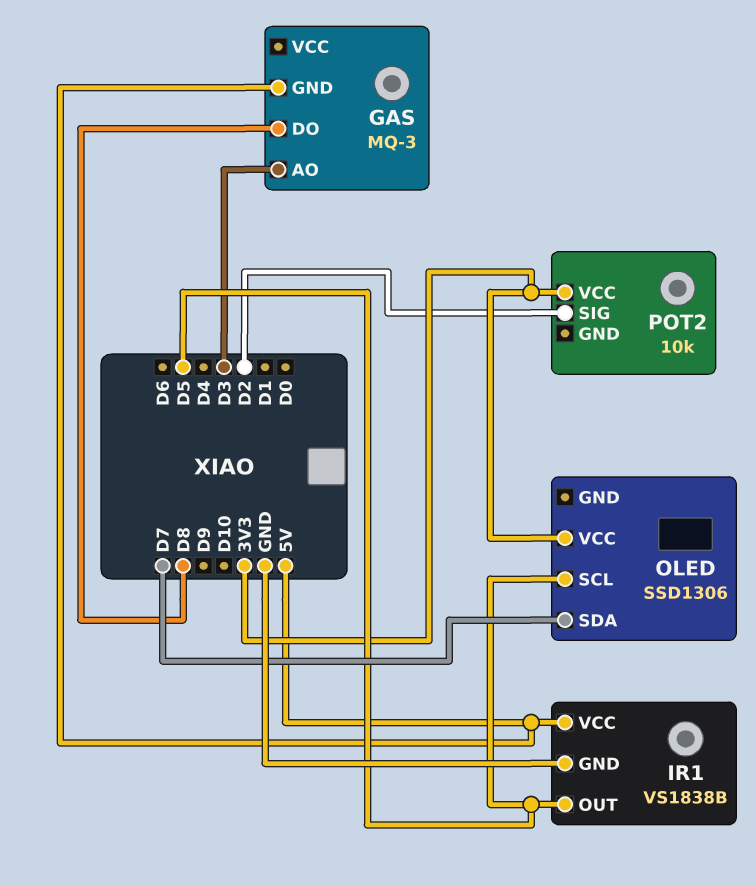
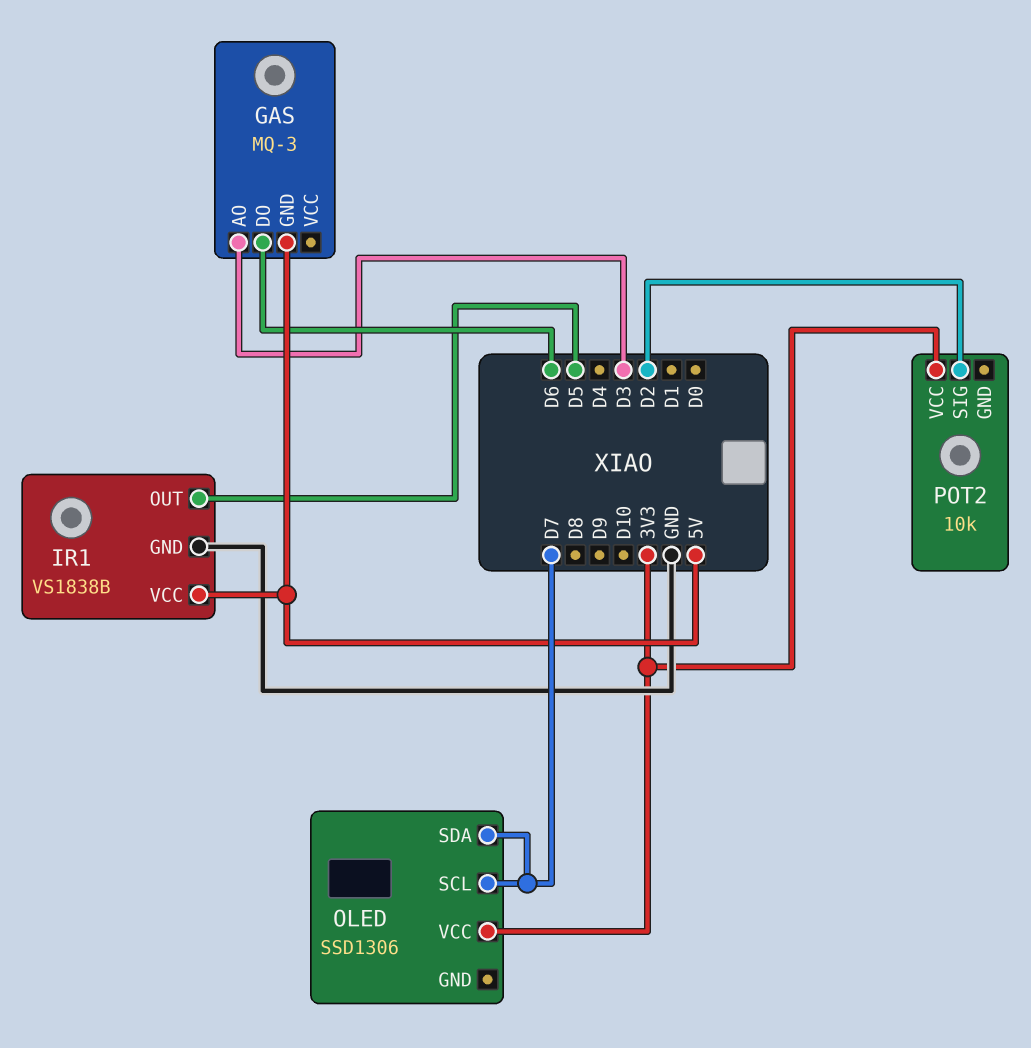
GAS pin DO: D8 -> D6
OLED pin SCL: D5 -> D7

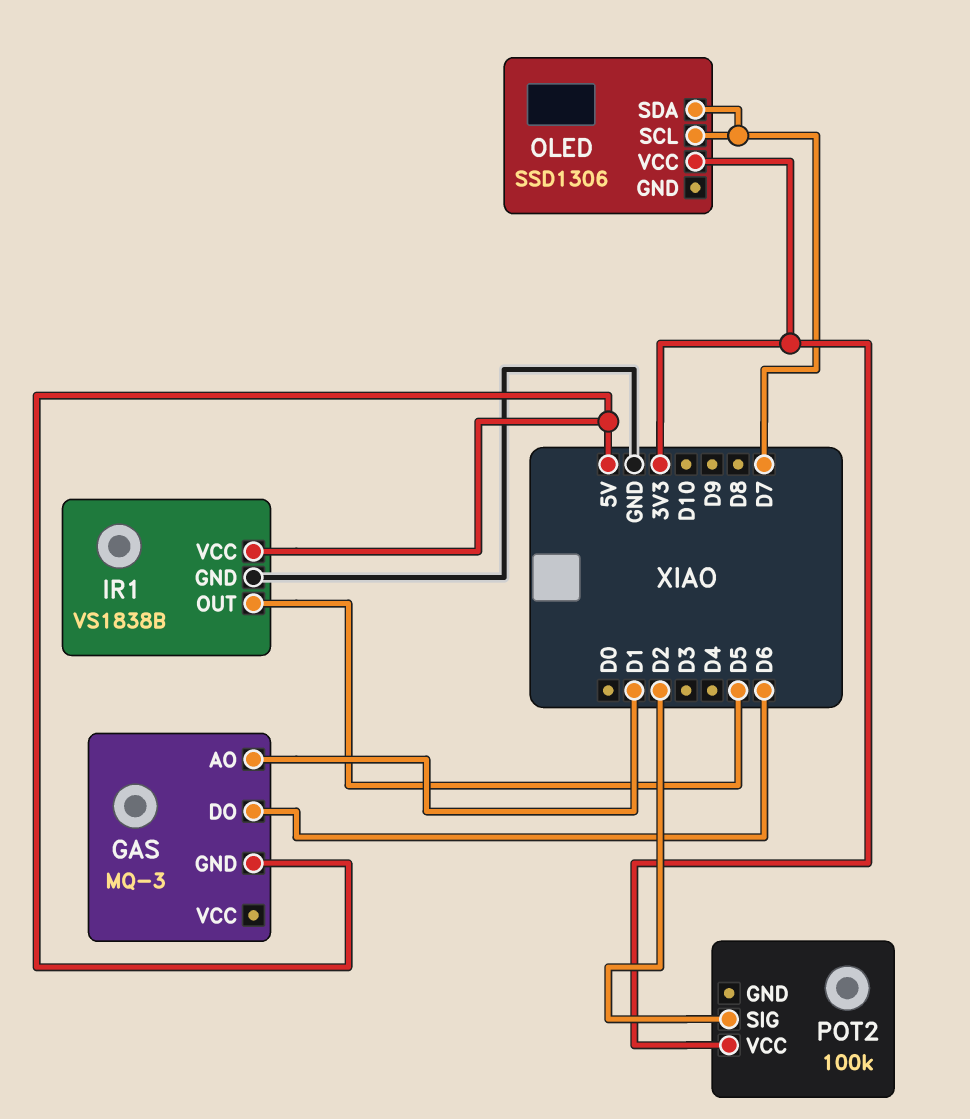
GAS pin AO: D3 -> D1
POT2: 10k -> 100k

